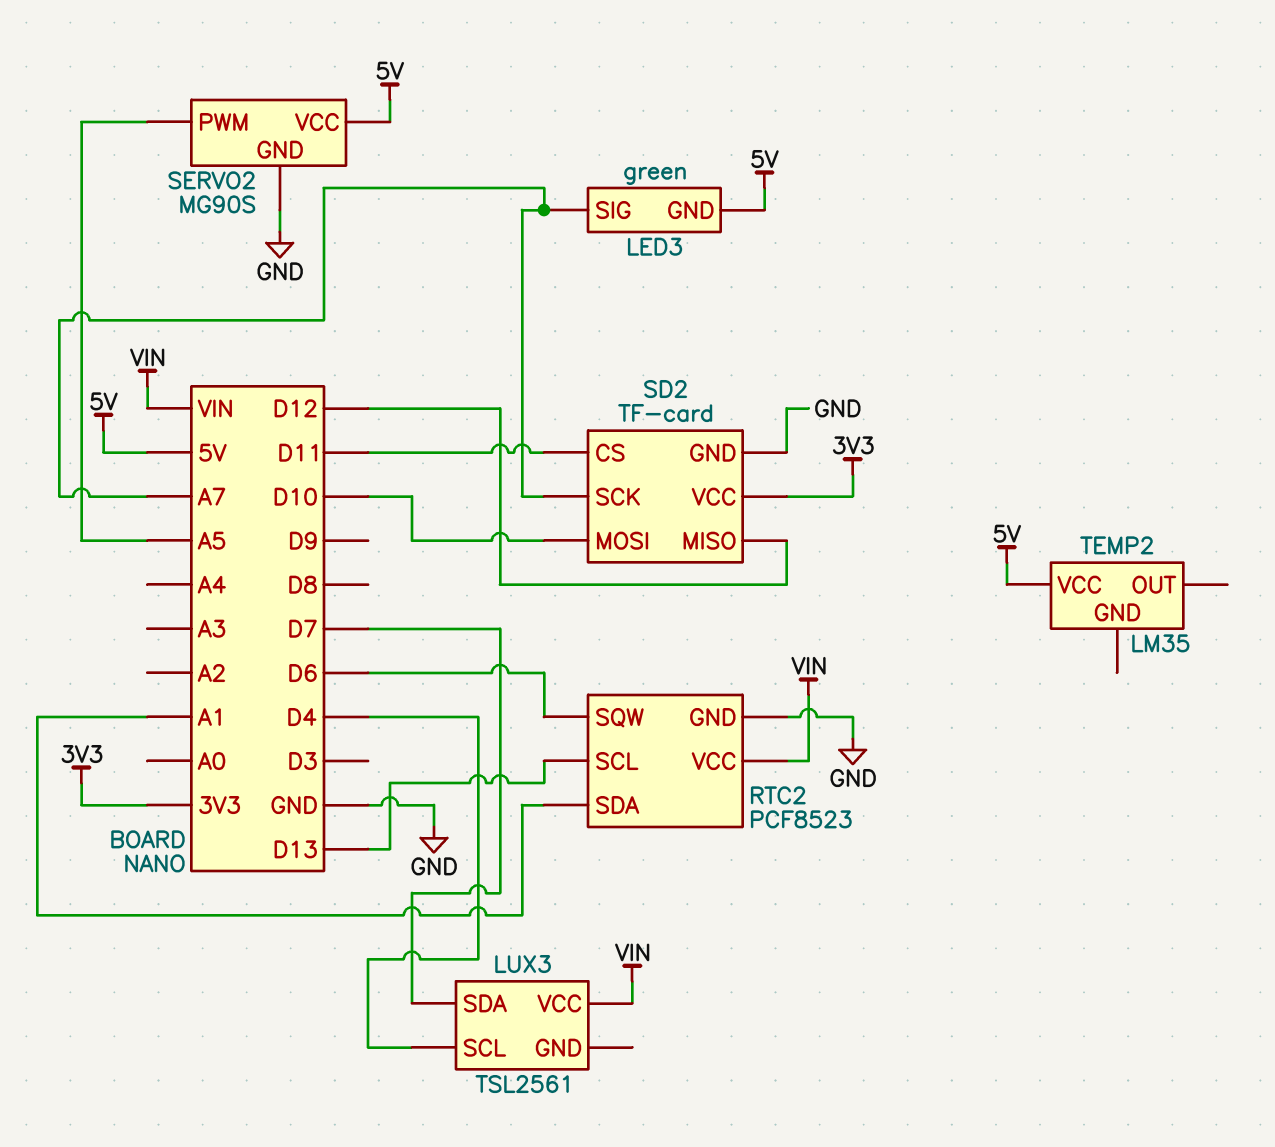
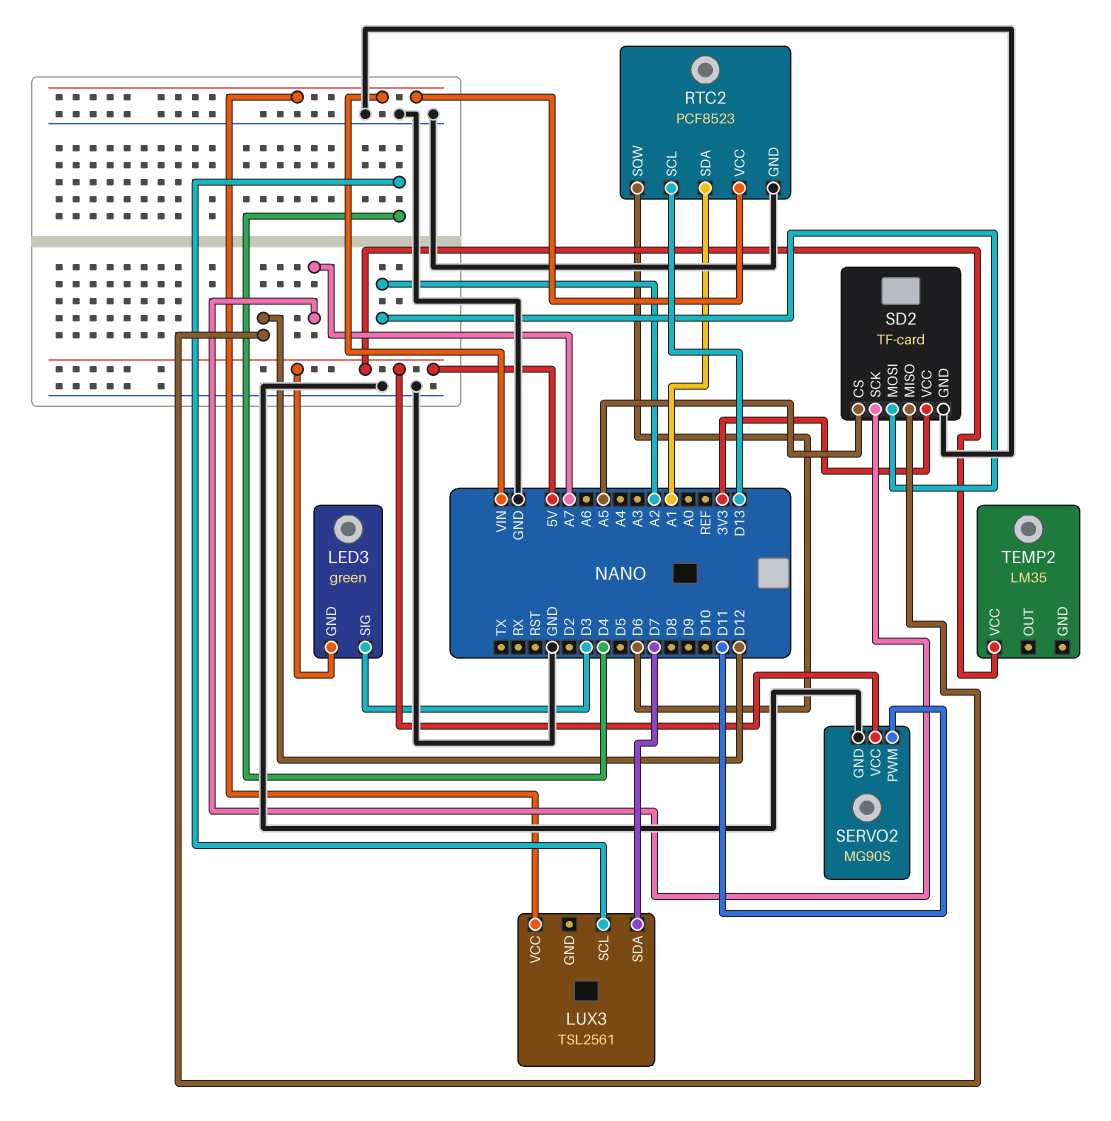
LED3 pin SIG: A7 -> D3
SD2 pin CS: D11 -> A5
SD2 pin MOSI: D10 -> A2
SERVO2 pin PWM: A5 -> D11

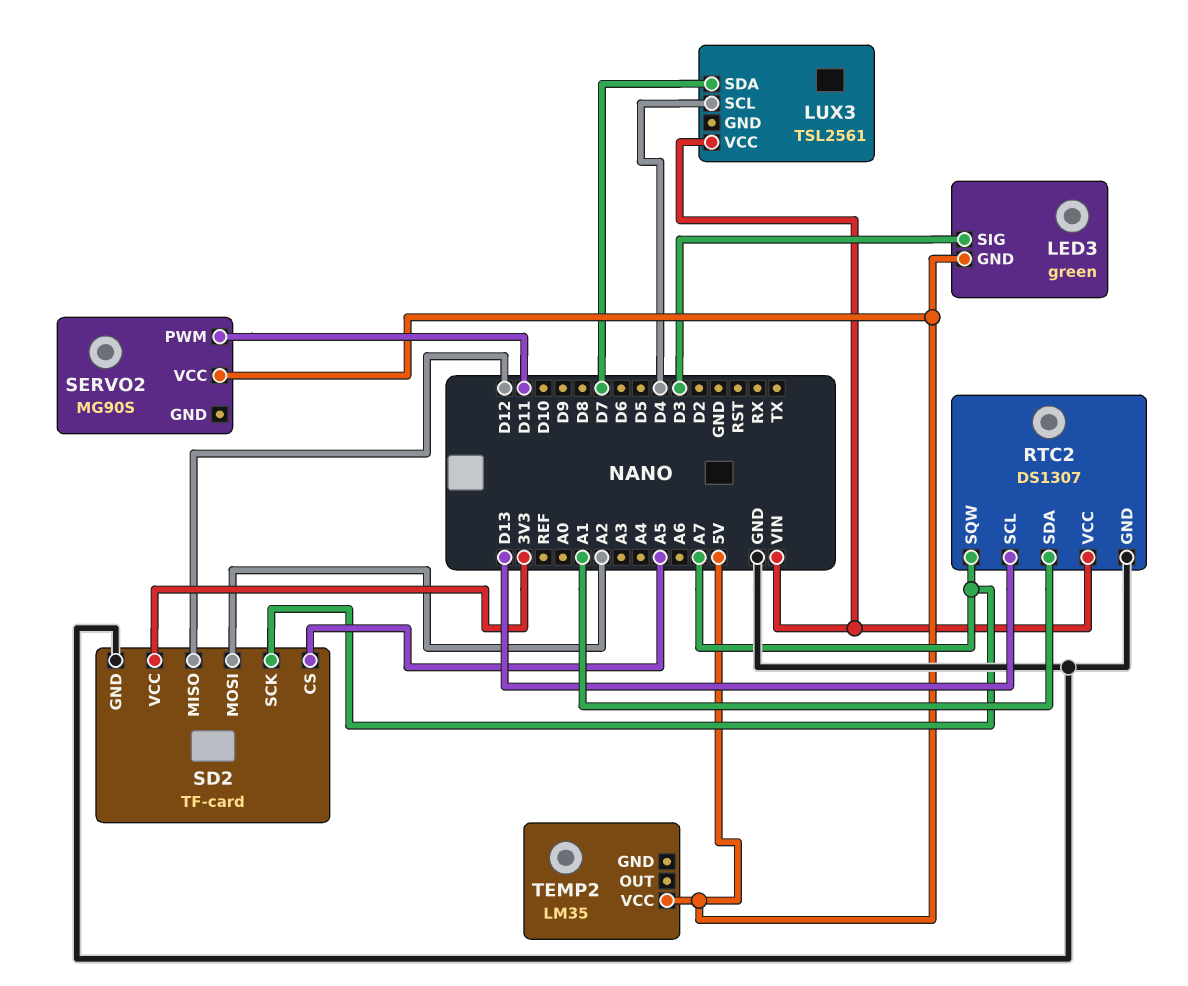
RTC2: PCF8523 -> DS1307
RTC2 pin SQW: D6 -> A7
SERVO2 pin GND: GND -> none

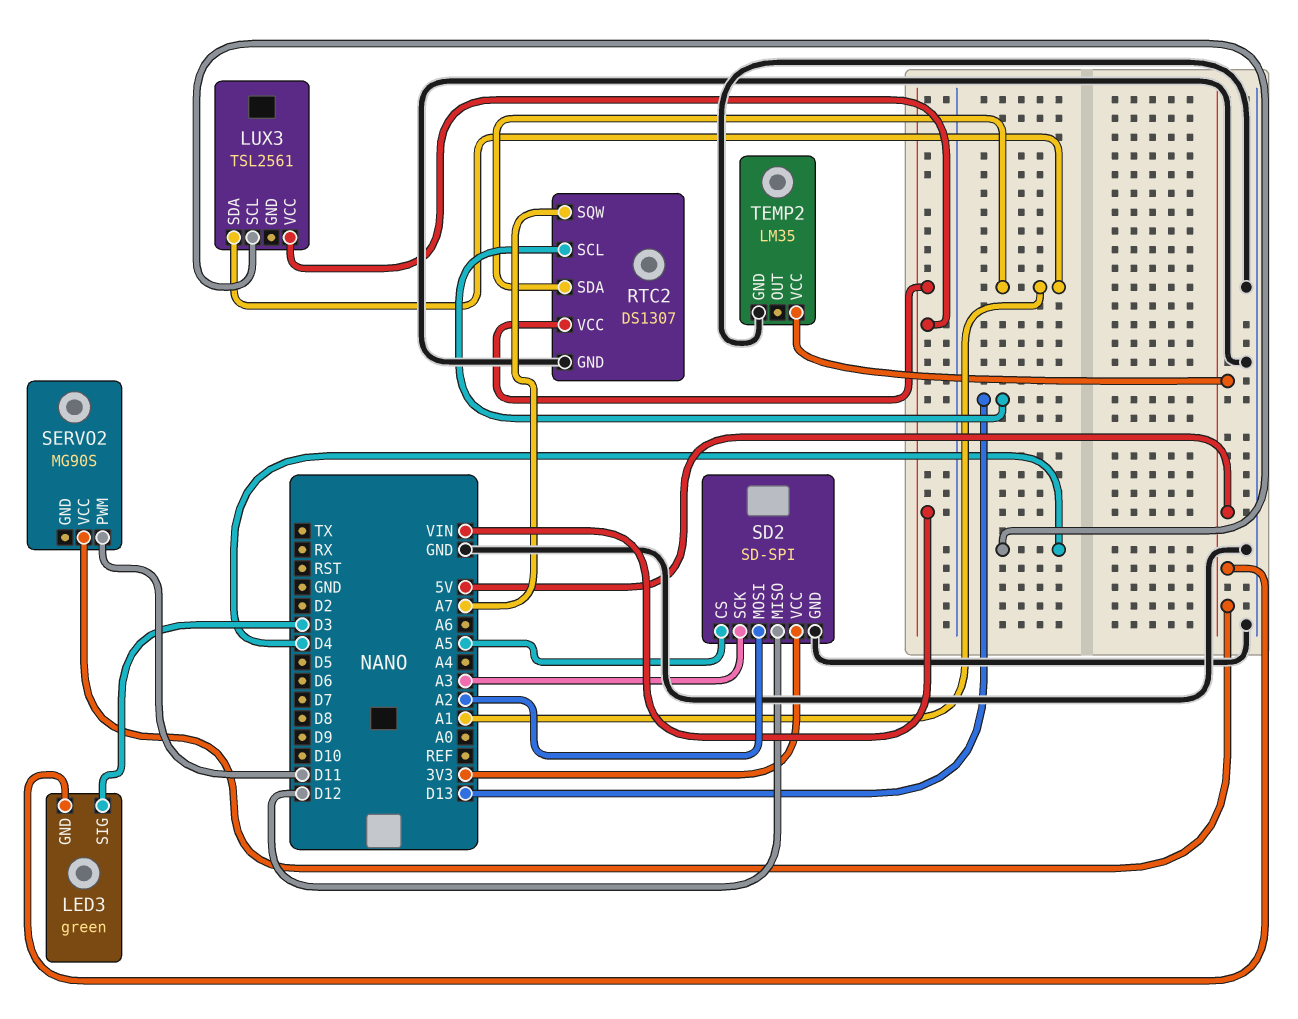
LUX3 pin SDA: D7 -> A1
SD2: TF-card -> SD-SPI
SD2 pin SCK: A7 -> A3
TEMP2 pin GND: none -> GND

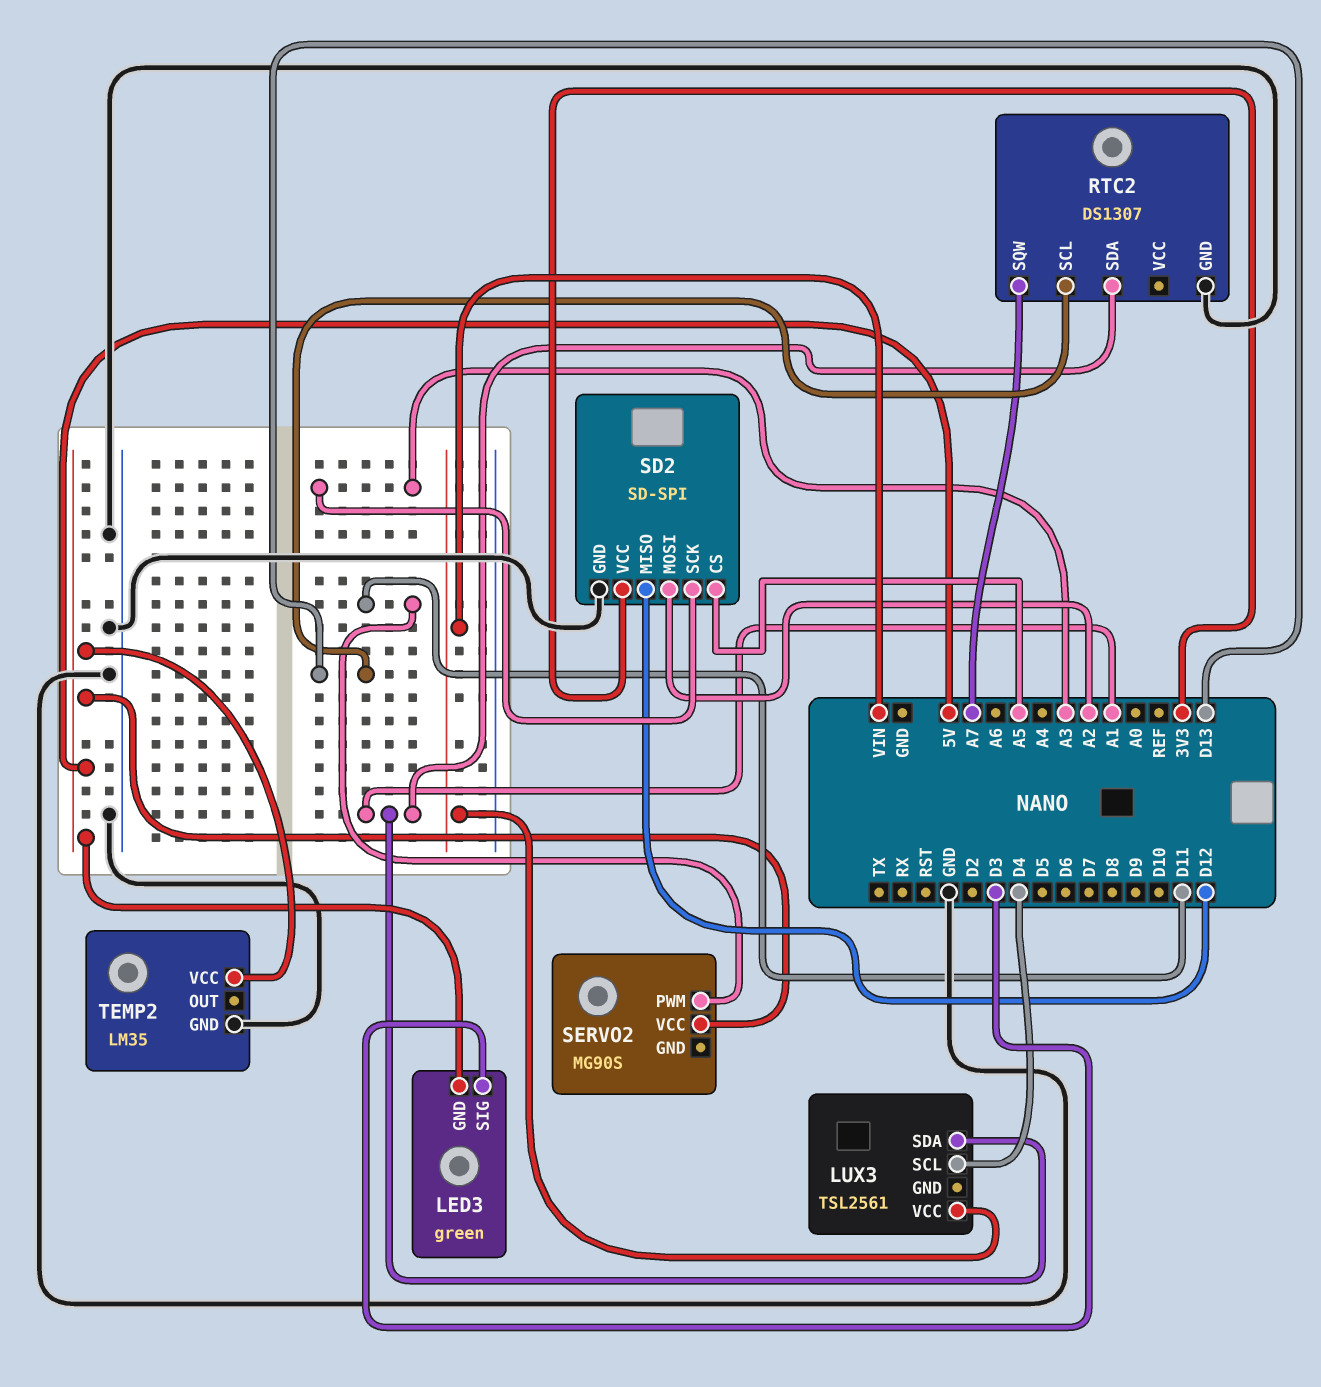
RTC2 pin VCC: VIN -> none

